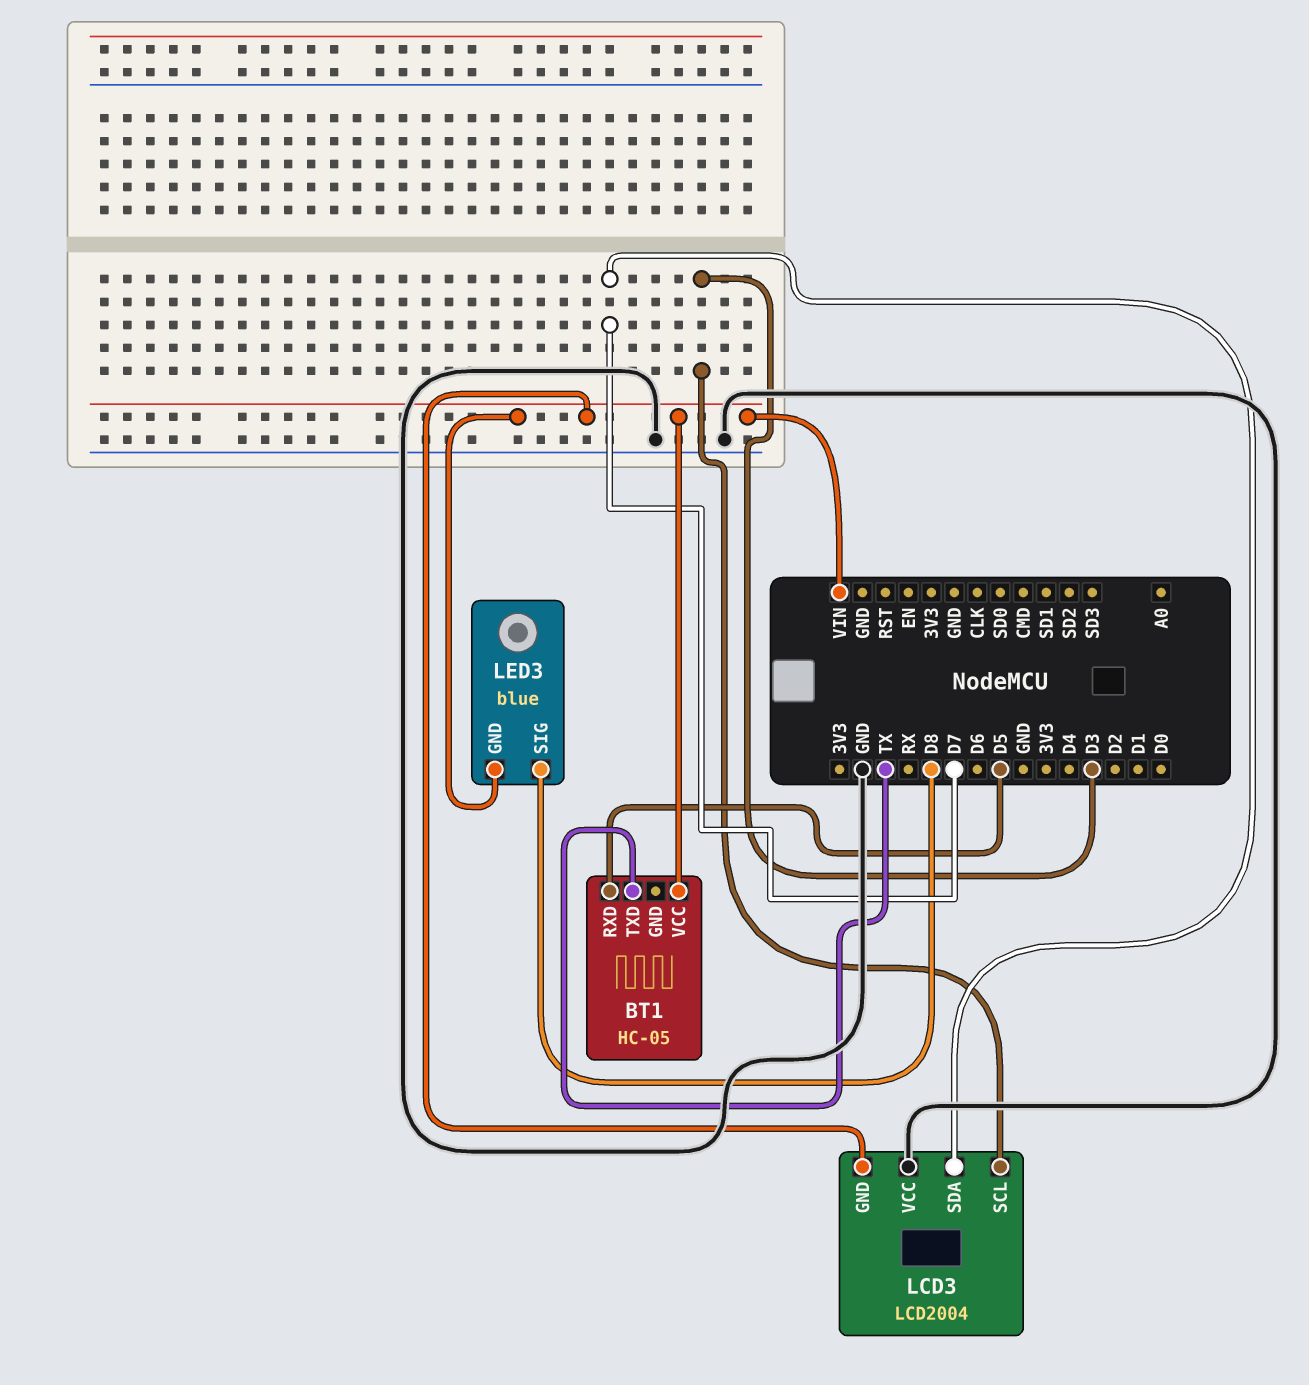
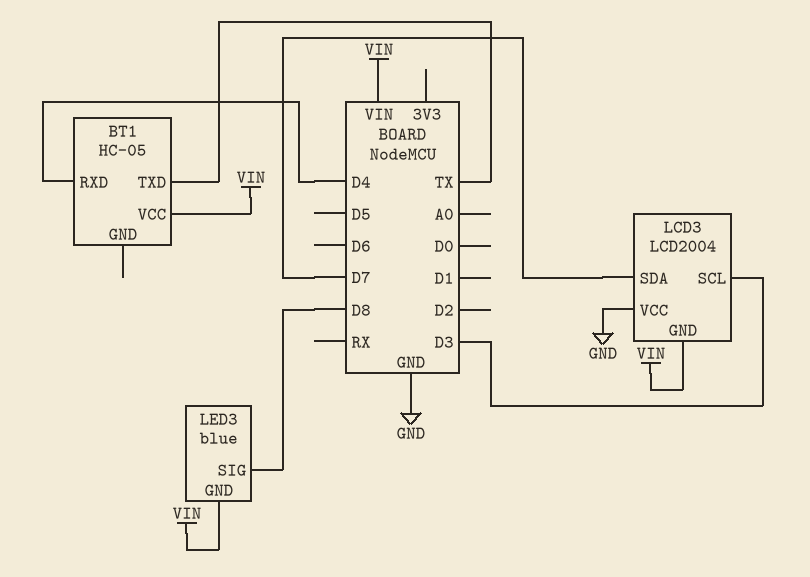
BT1 pin RXD: D5 -> D4

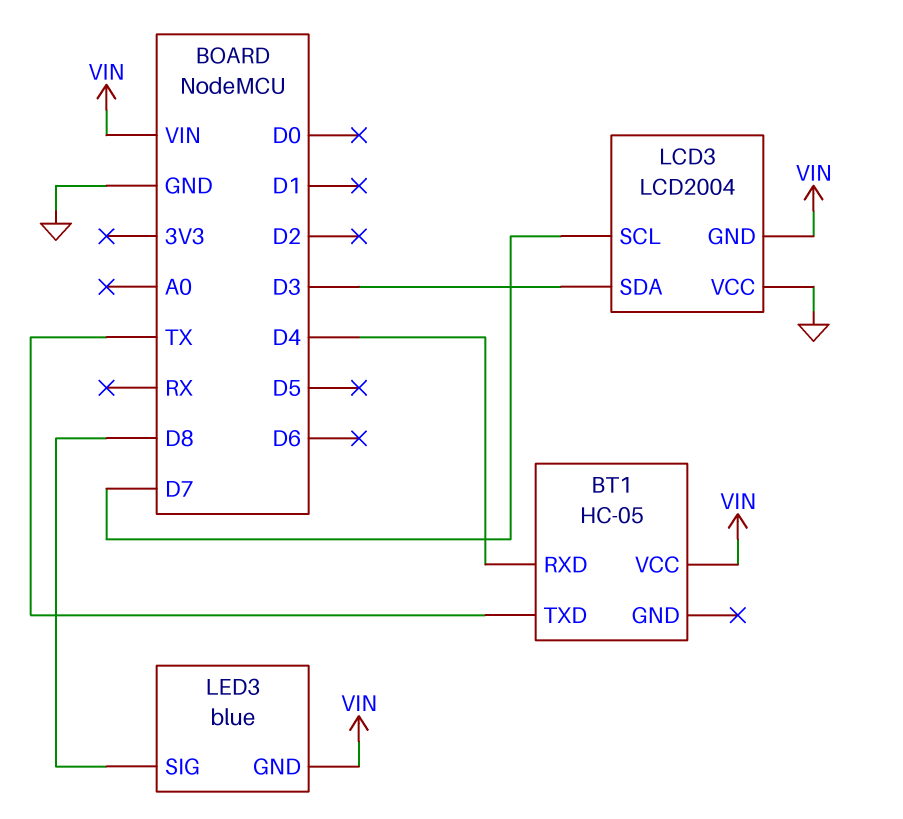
LCD3 pin SCL: D3 -> D7
LCD3 pin SDA: D7 -> D3

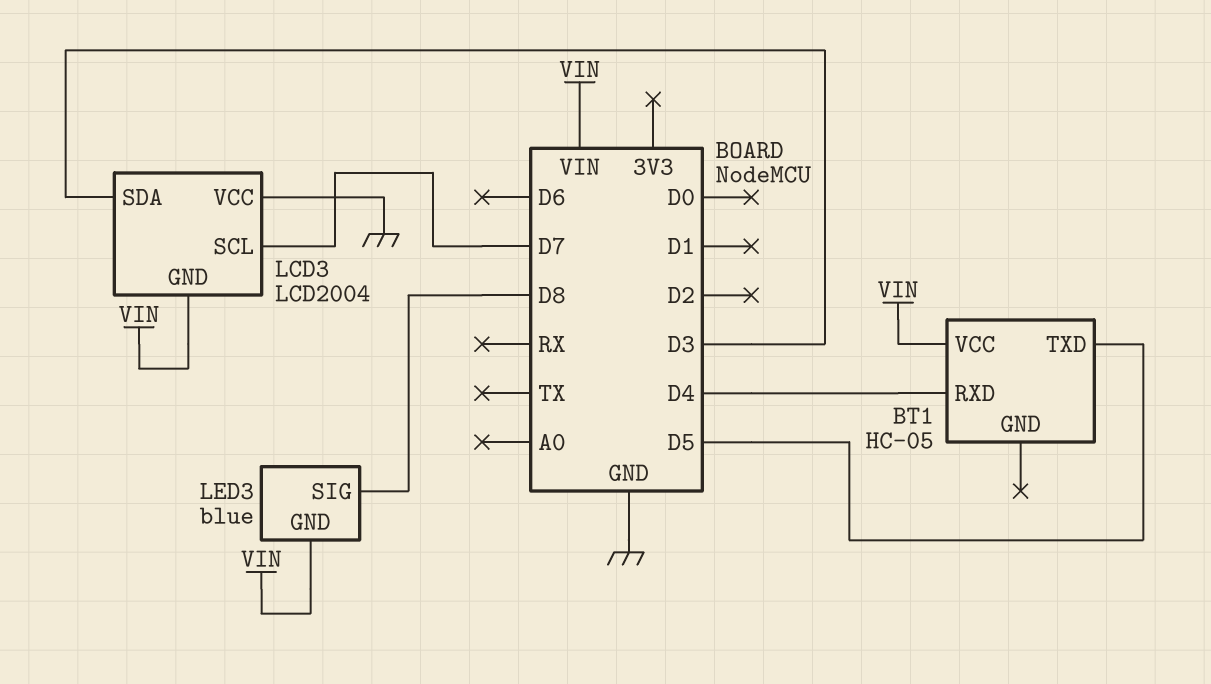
BT1 pin TXD: TX -> D5

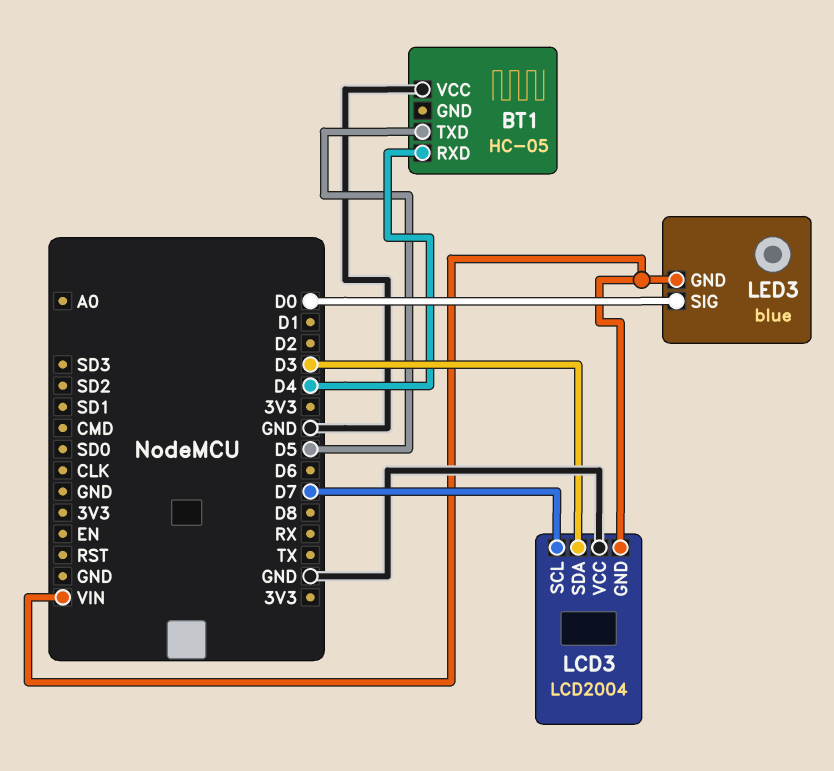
BT1 pin VCC: VIN -> GND
LED3 pin SIG: D8 -> D0

